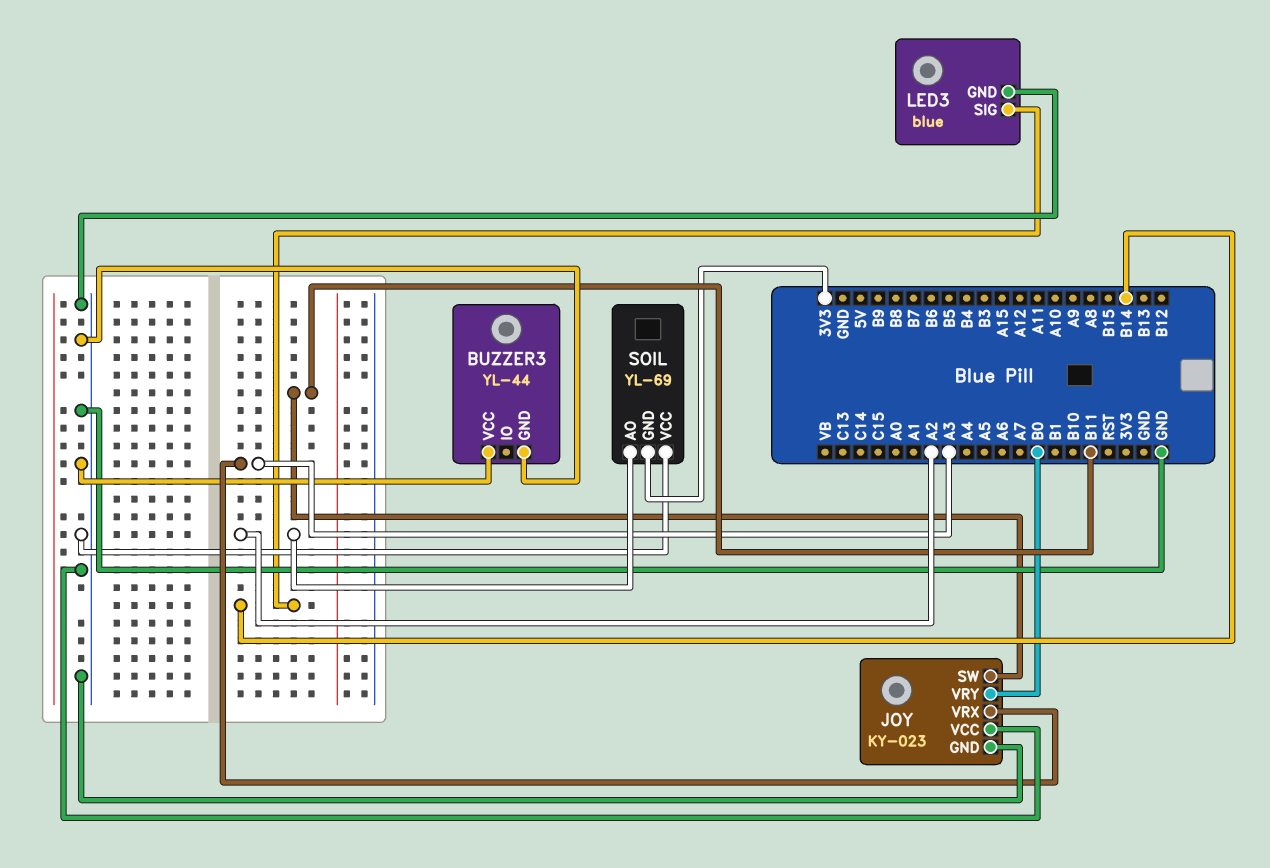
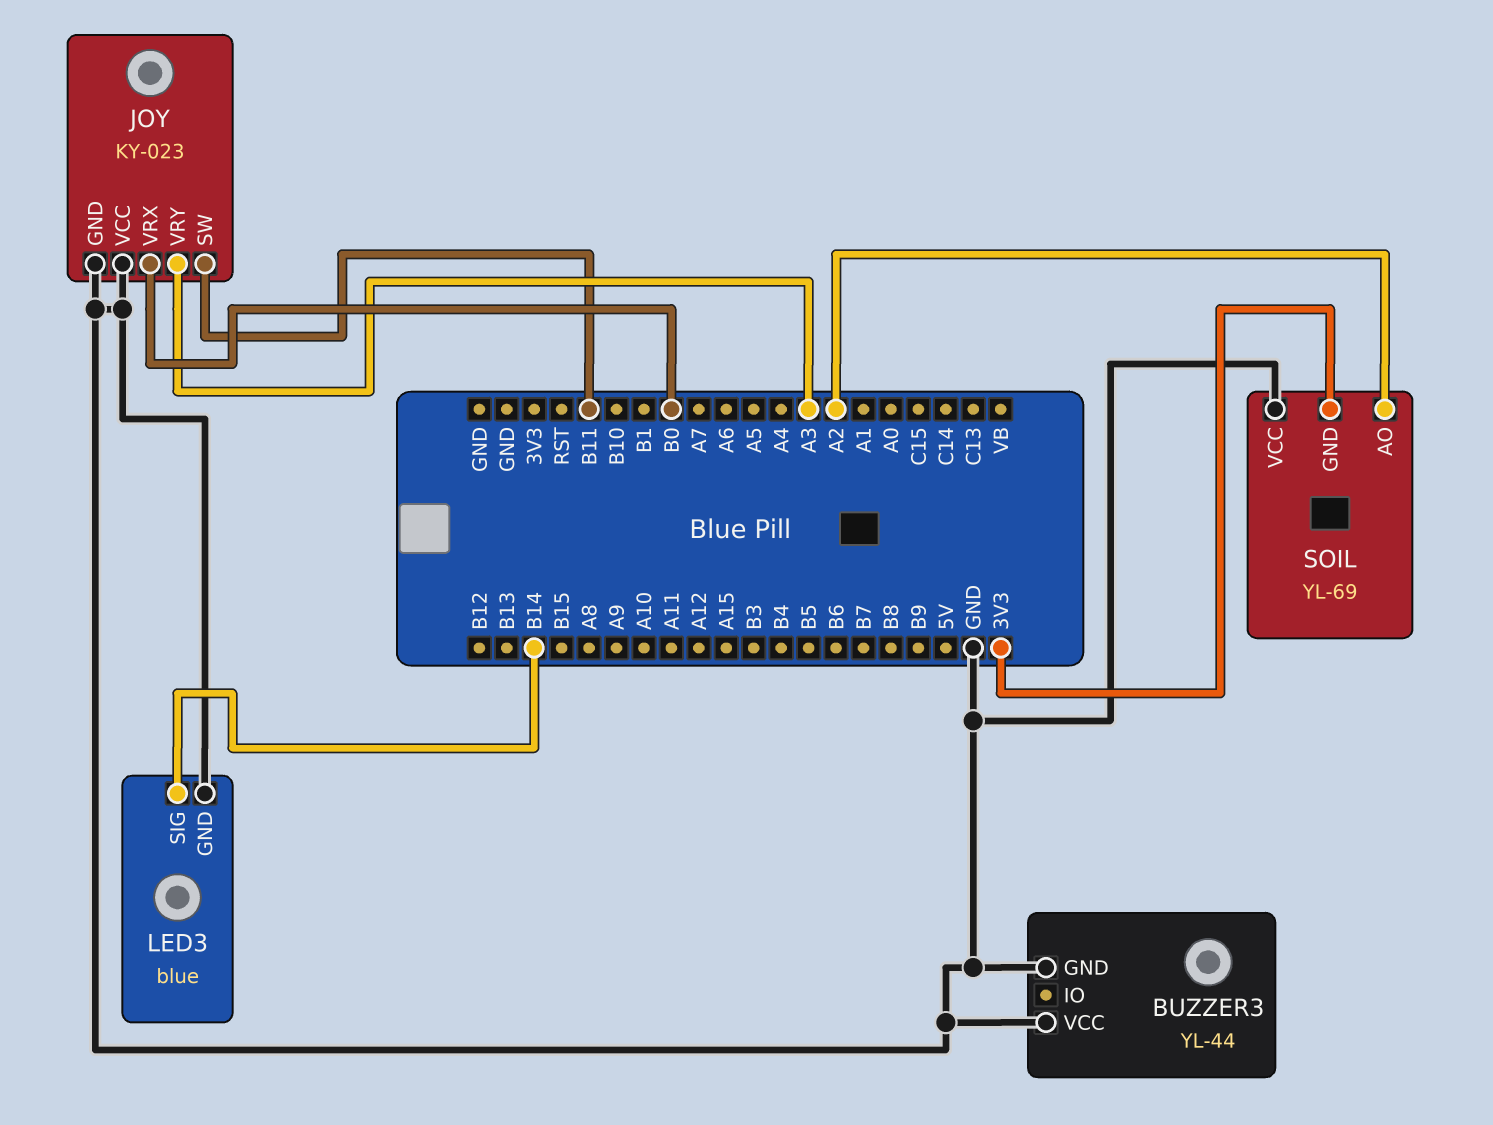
JOY pin VRX: A3 -> B0
JOY pin VRY: B0 -> A3

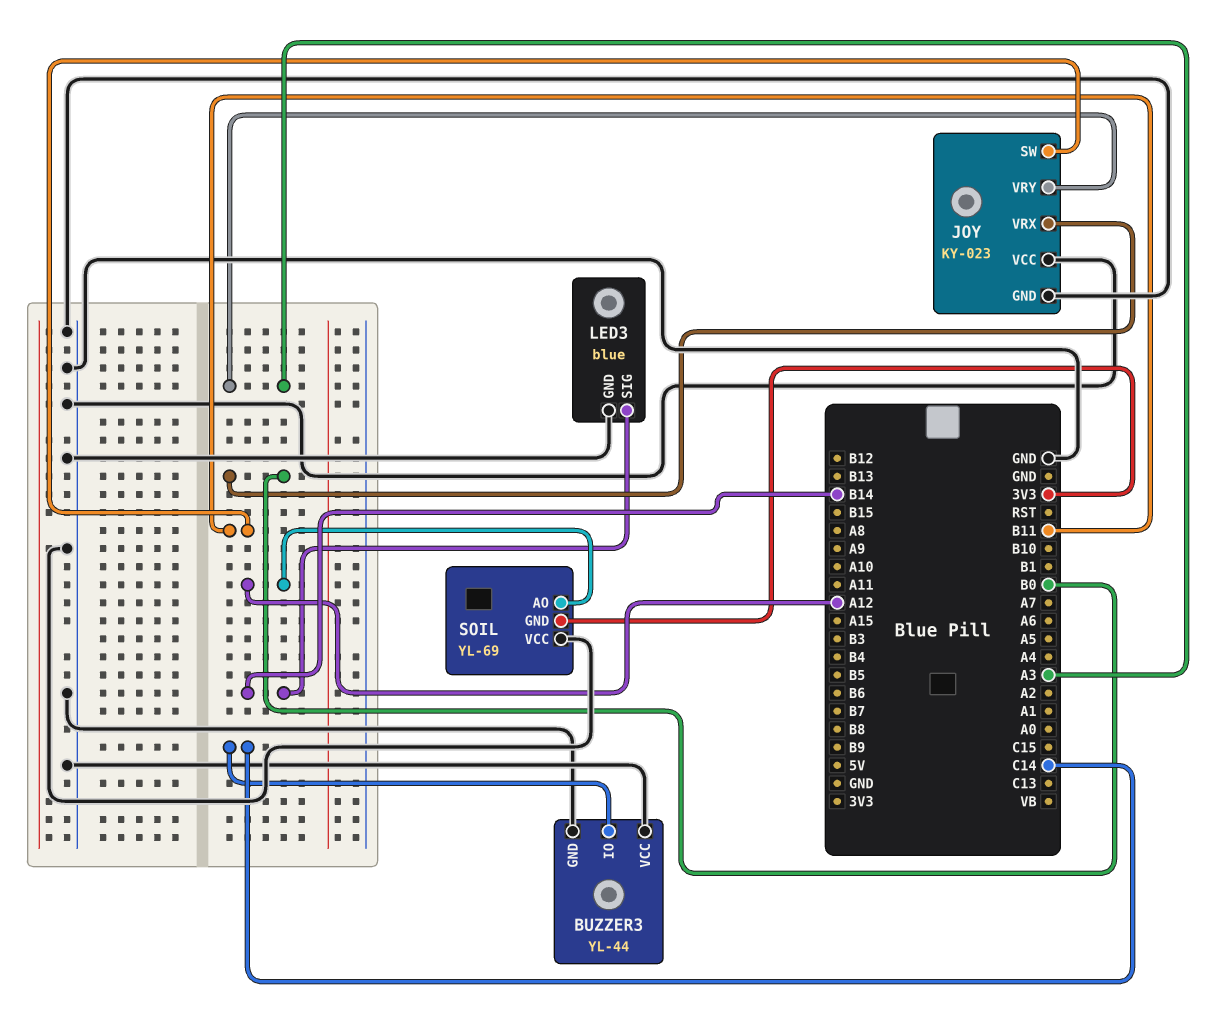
BUZZER3 pin IO: none -> C14
SOIL pin AO: A2 -> A12

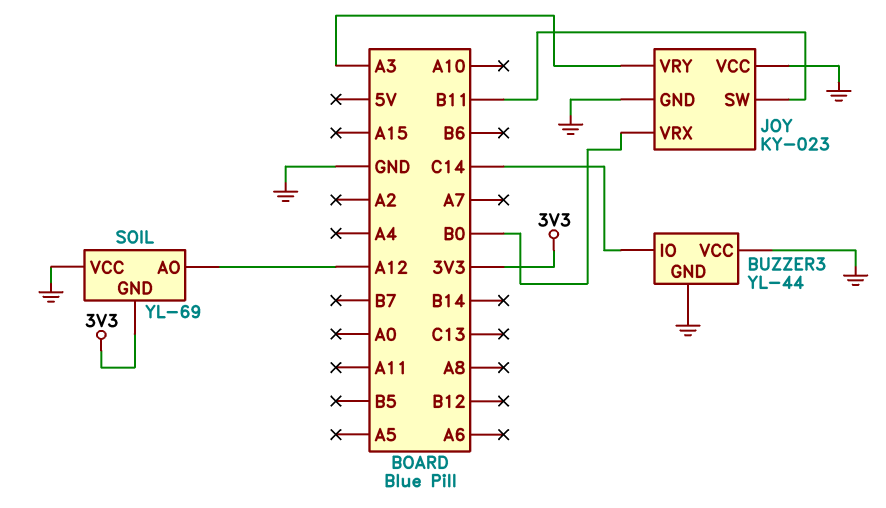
LED3: blue -> none
LED3 pin GND: GND -> none
LED3 pin SIG: B14 -> none

